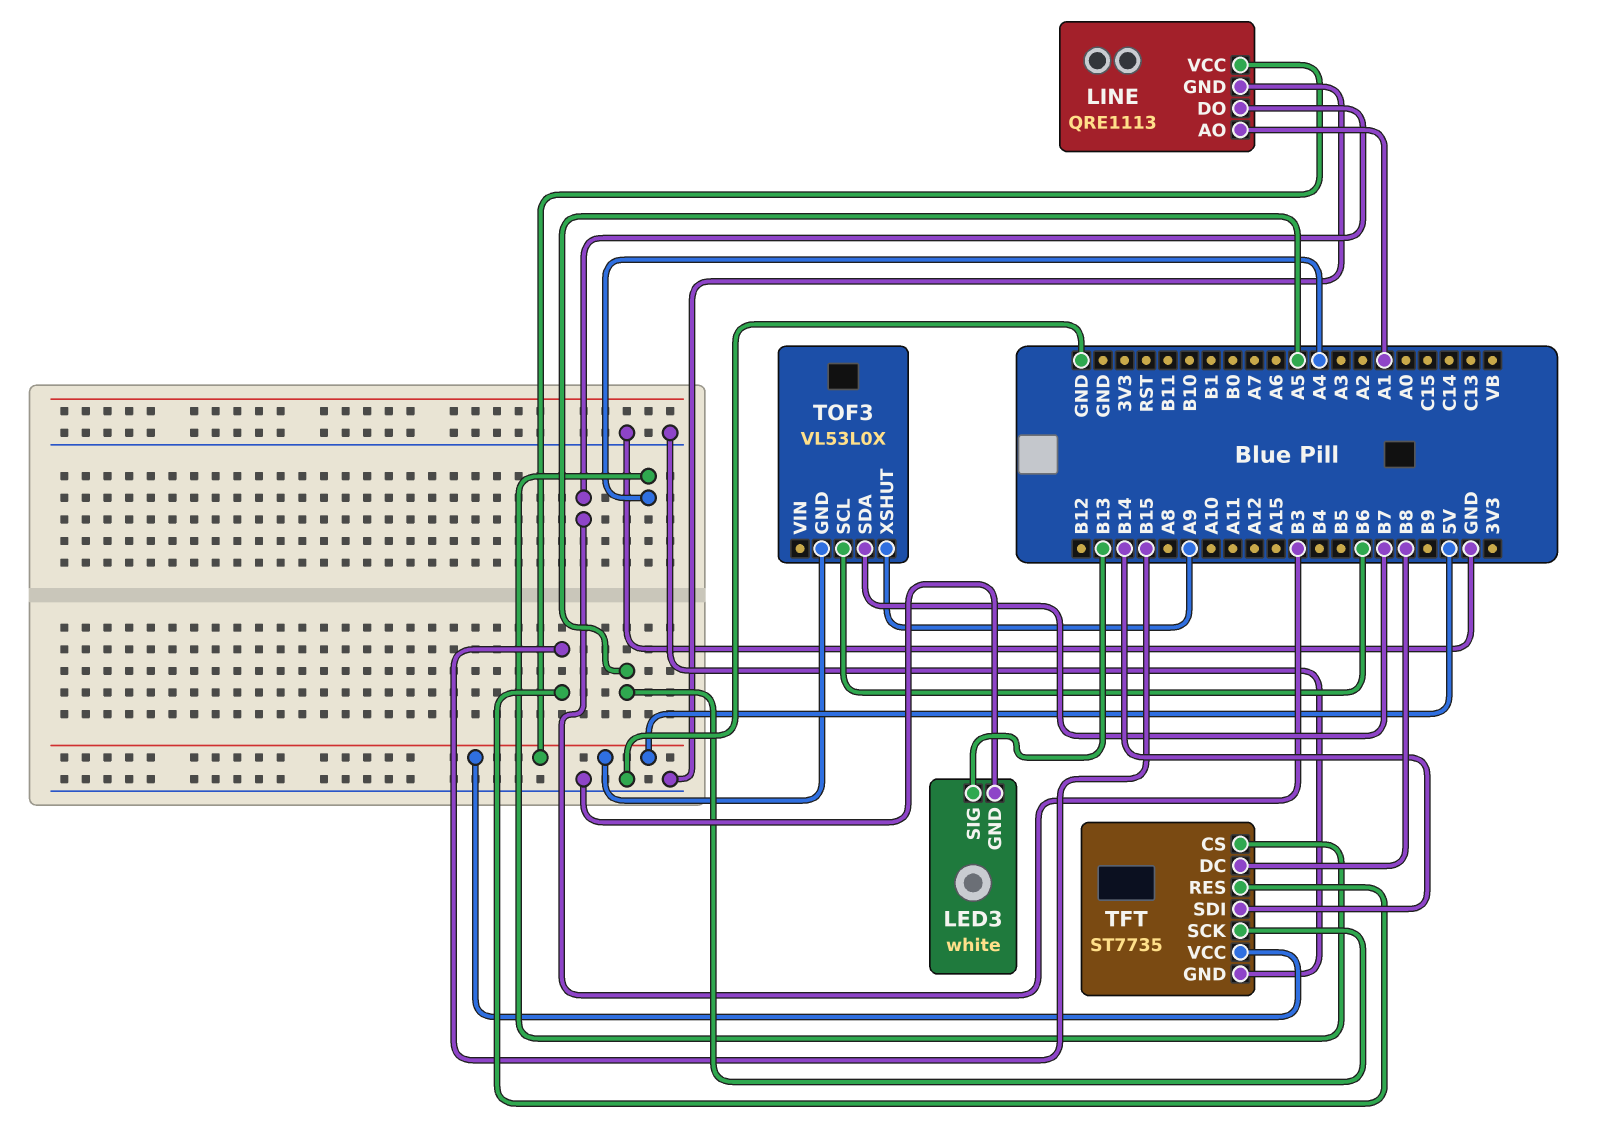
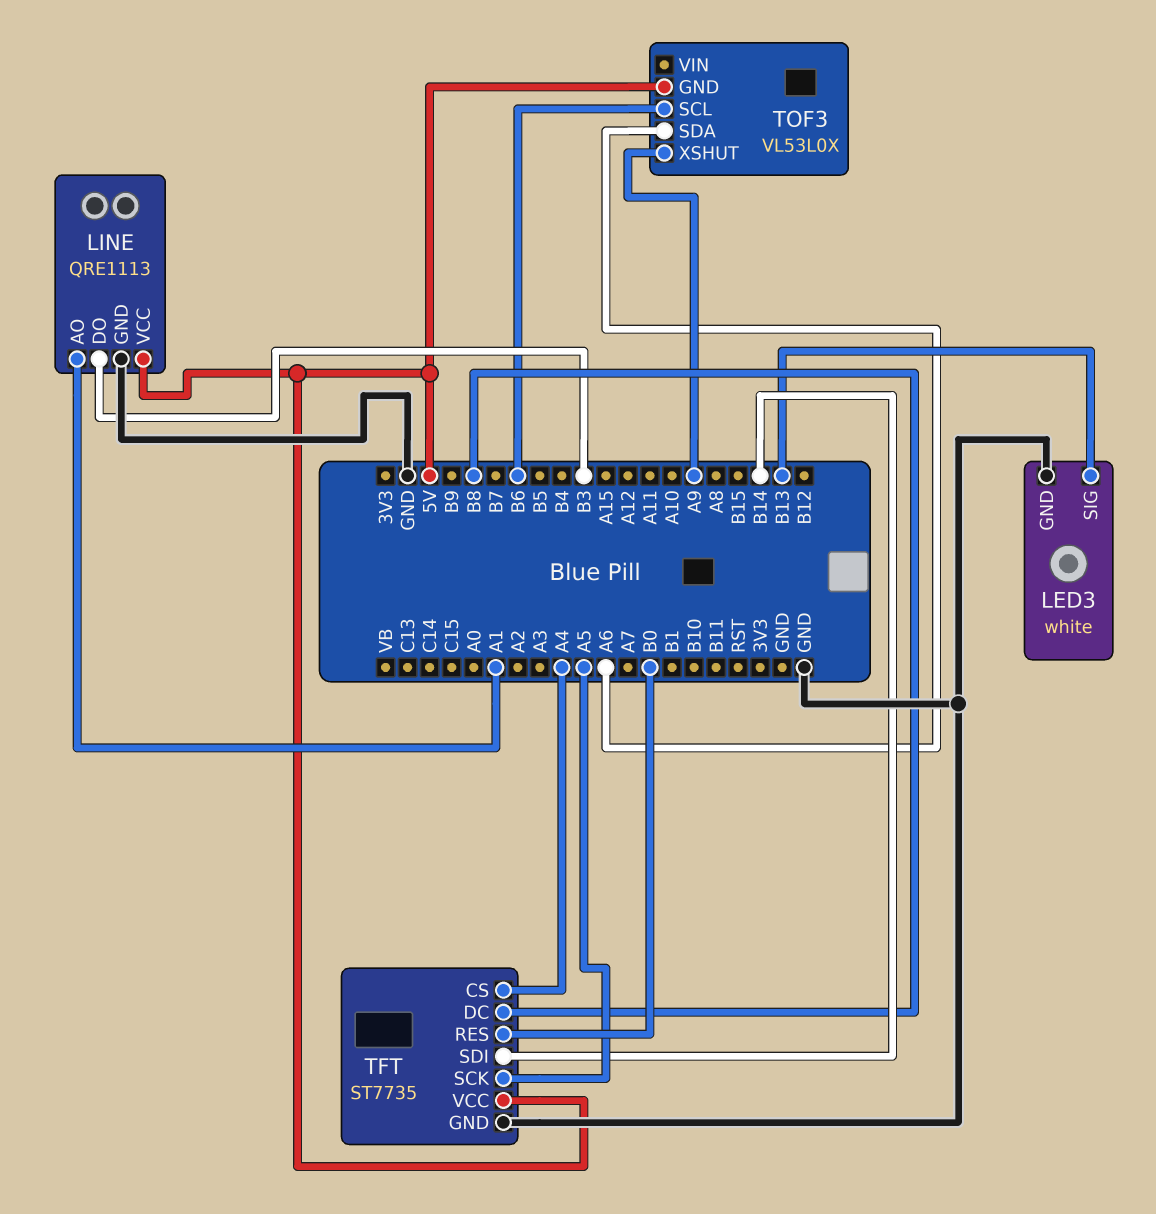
TFT pin RES: B15 -> B0
TOF3 pin SDA: B7 -> A6

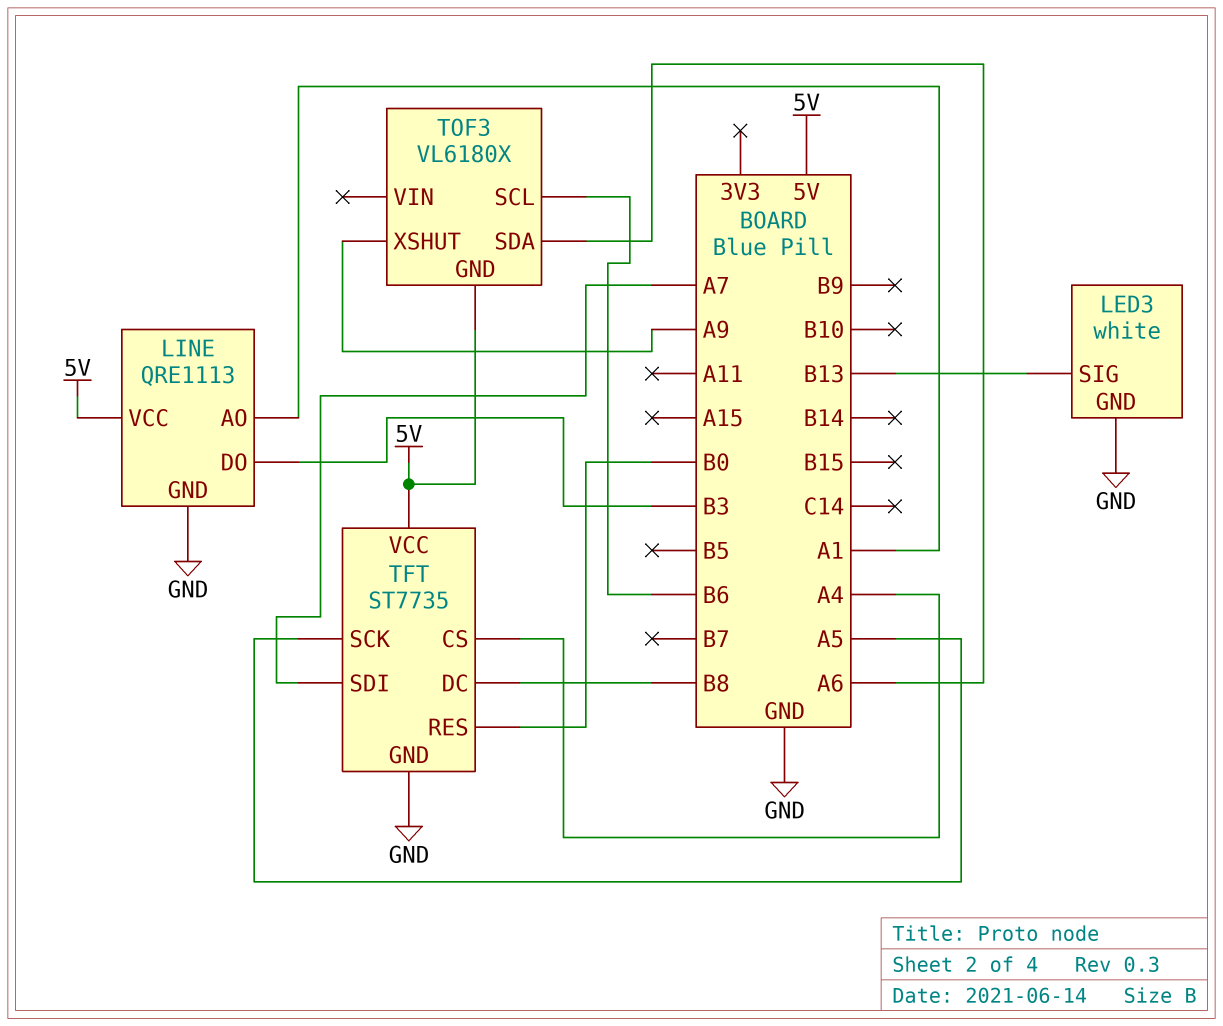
TFT pin SDI: B14 -> A7
TOF3: VL53L0X -> VL6180X

